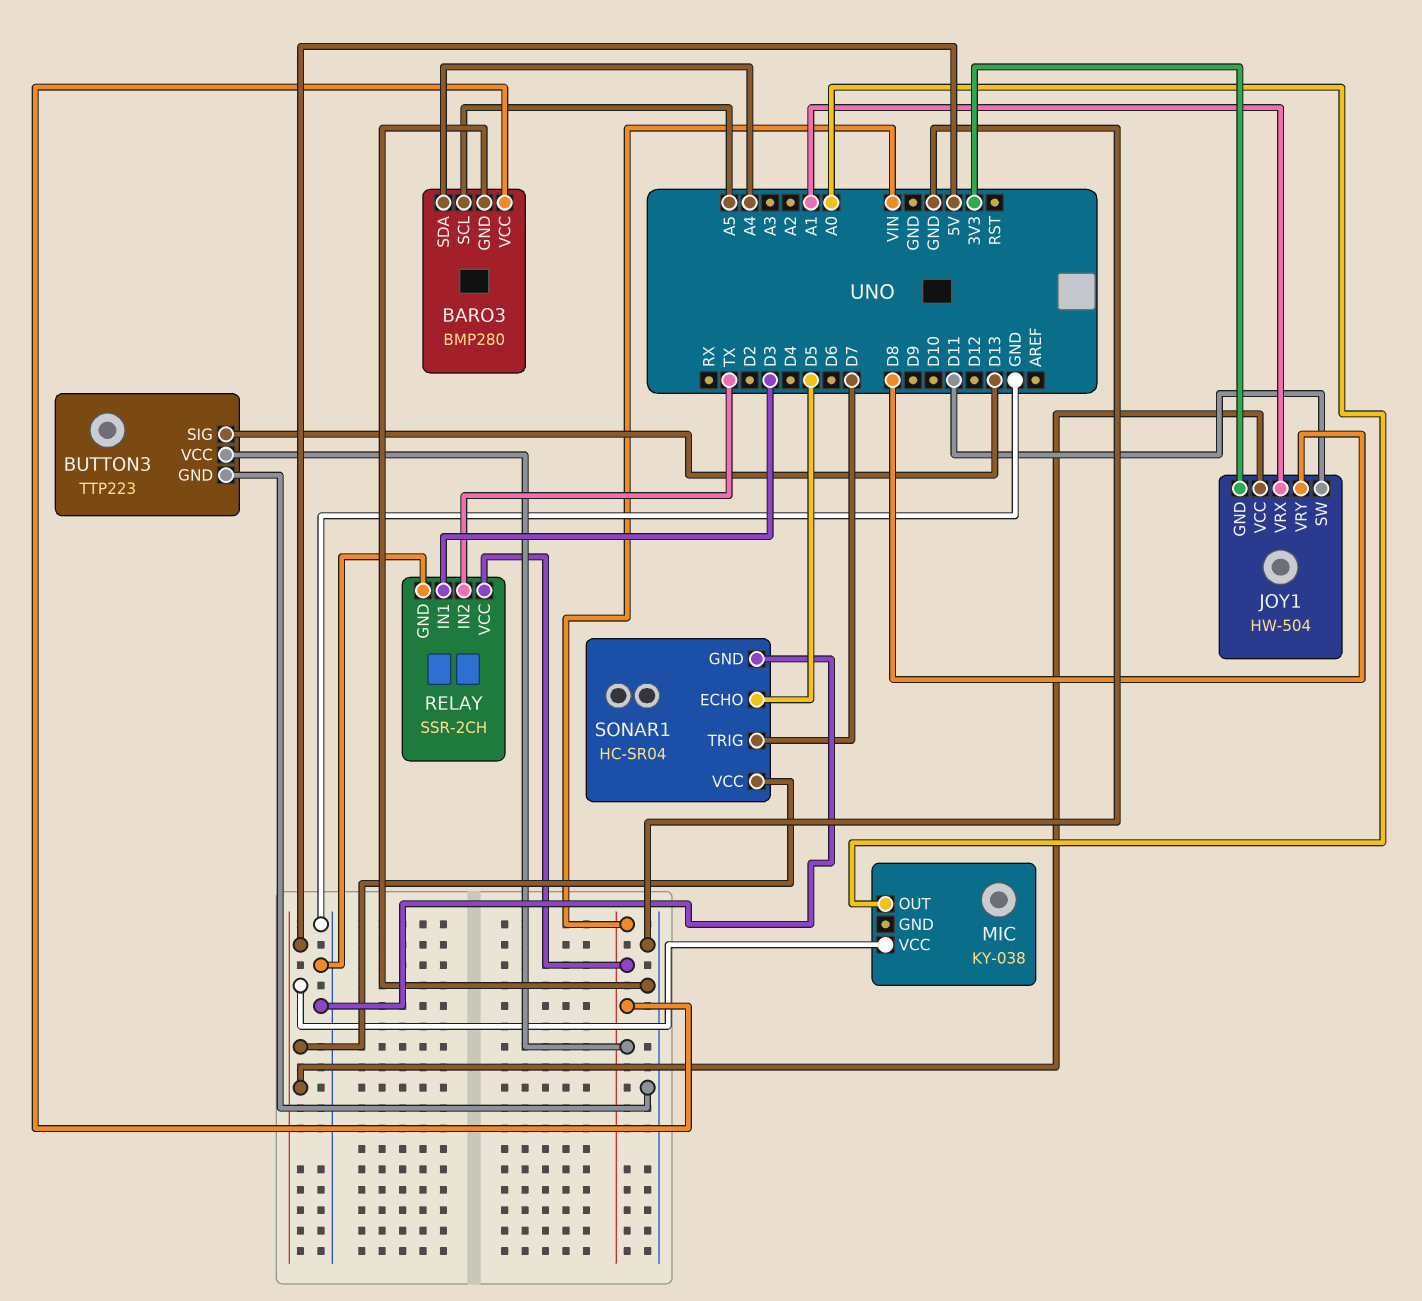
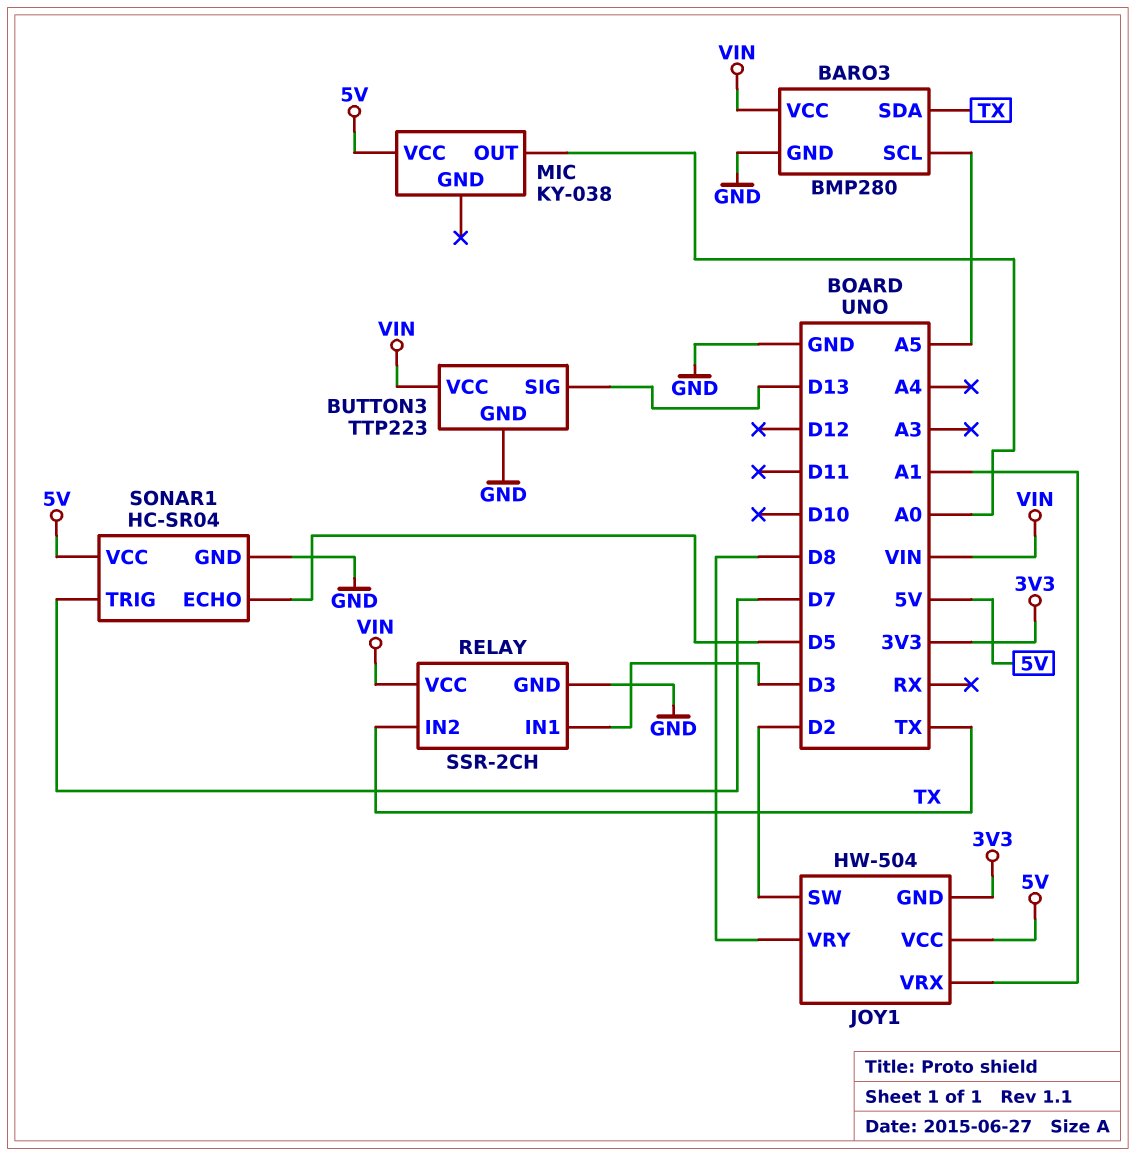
BARO3 pin SDA: A4 -> TX
JOY1 pin SW: D11 -> D2

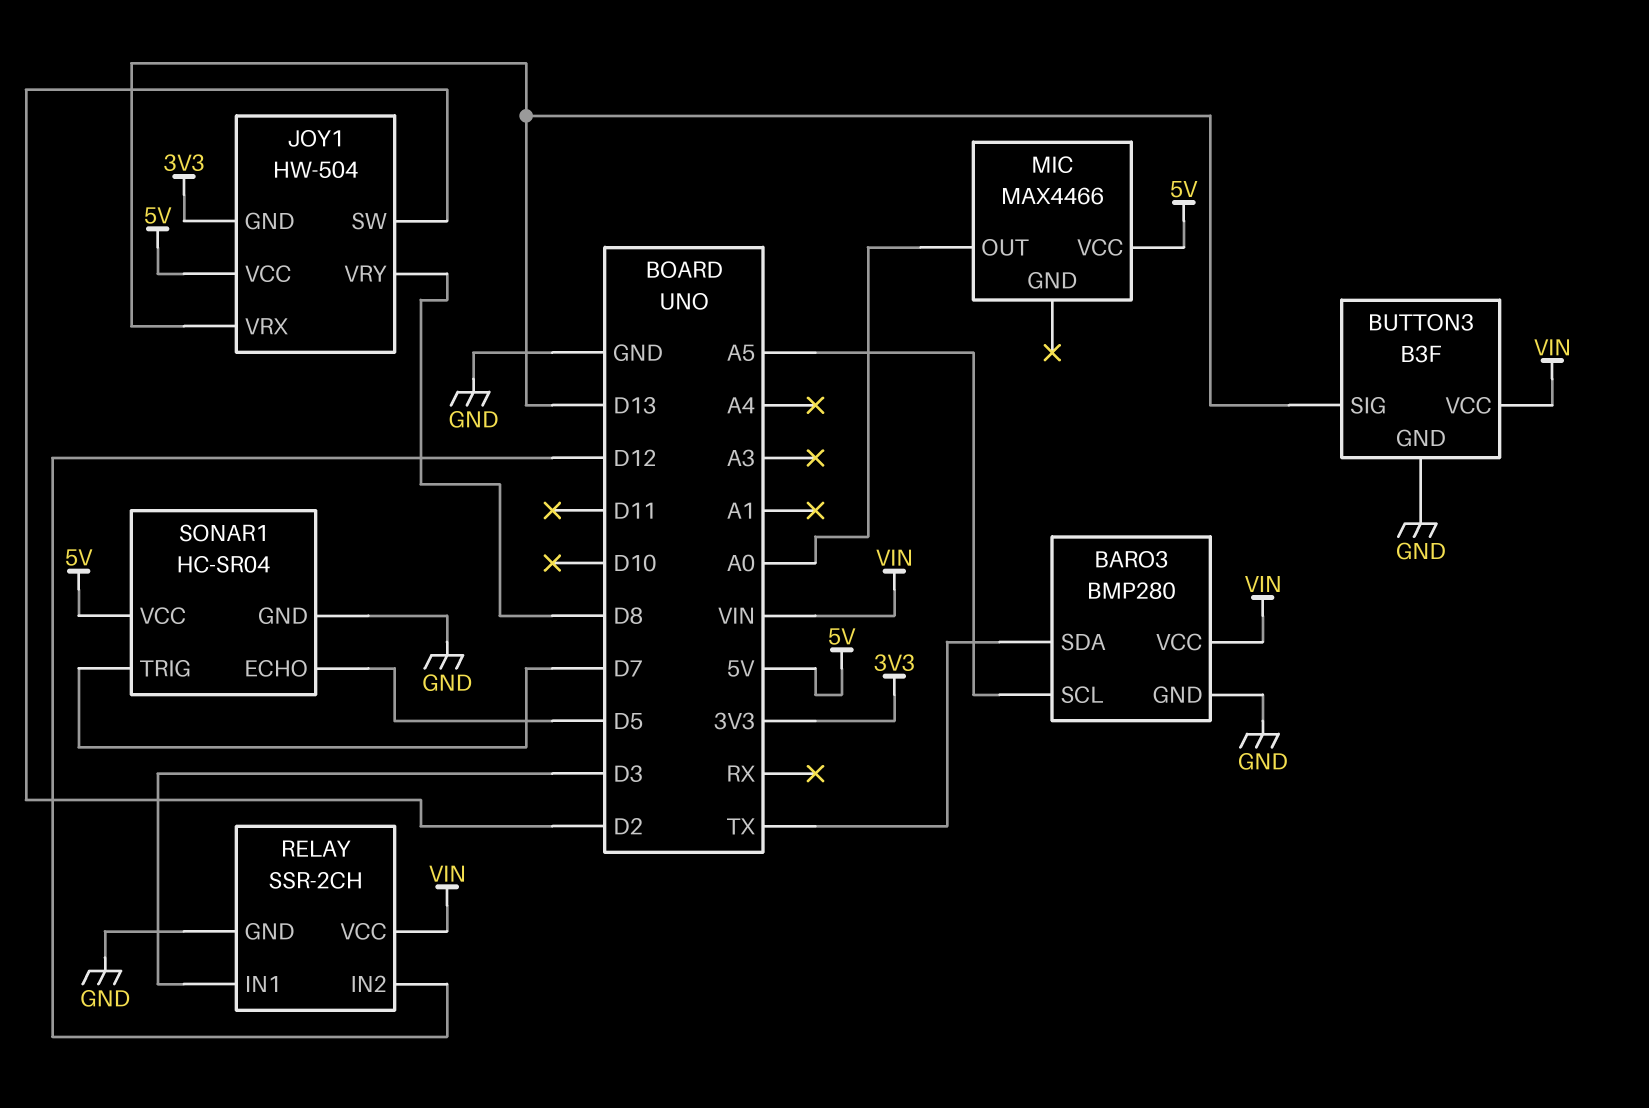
BUTTON3: TTP223 -> B3F
JOY1 pin VRX: A1 -> D13
MIC: KY-038 -> MAX4466
RELAY pin IN2: TX -> D12

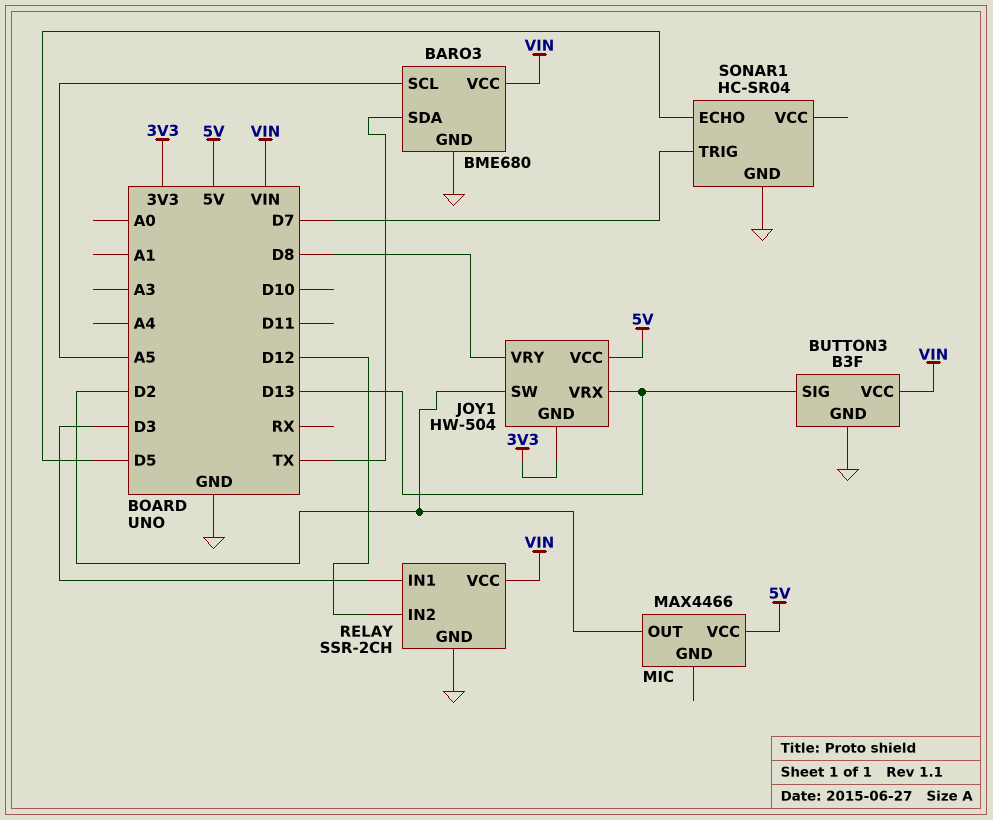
BARO3: BMP280 -> BME680
MIC pin OUT: A0 -> D2
SONAR1 pin VCC: 5V -> none

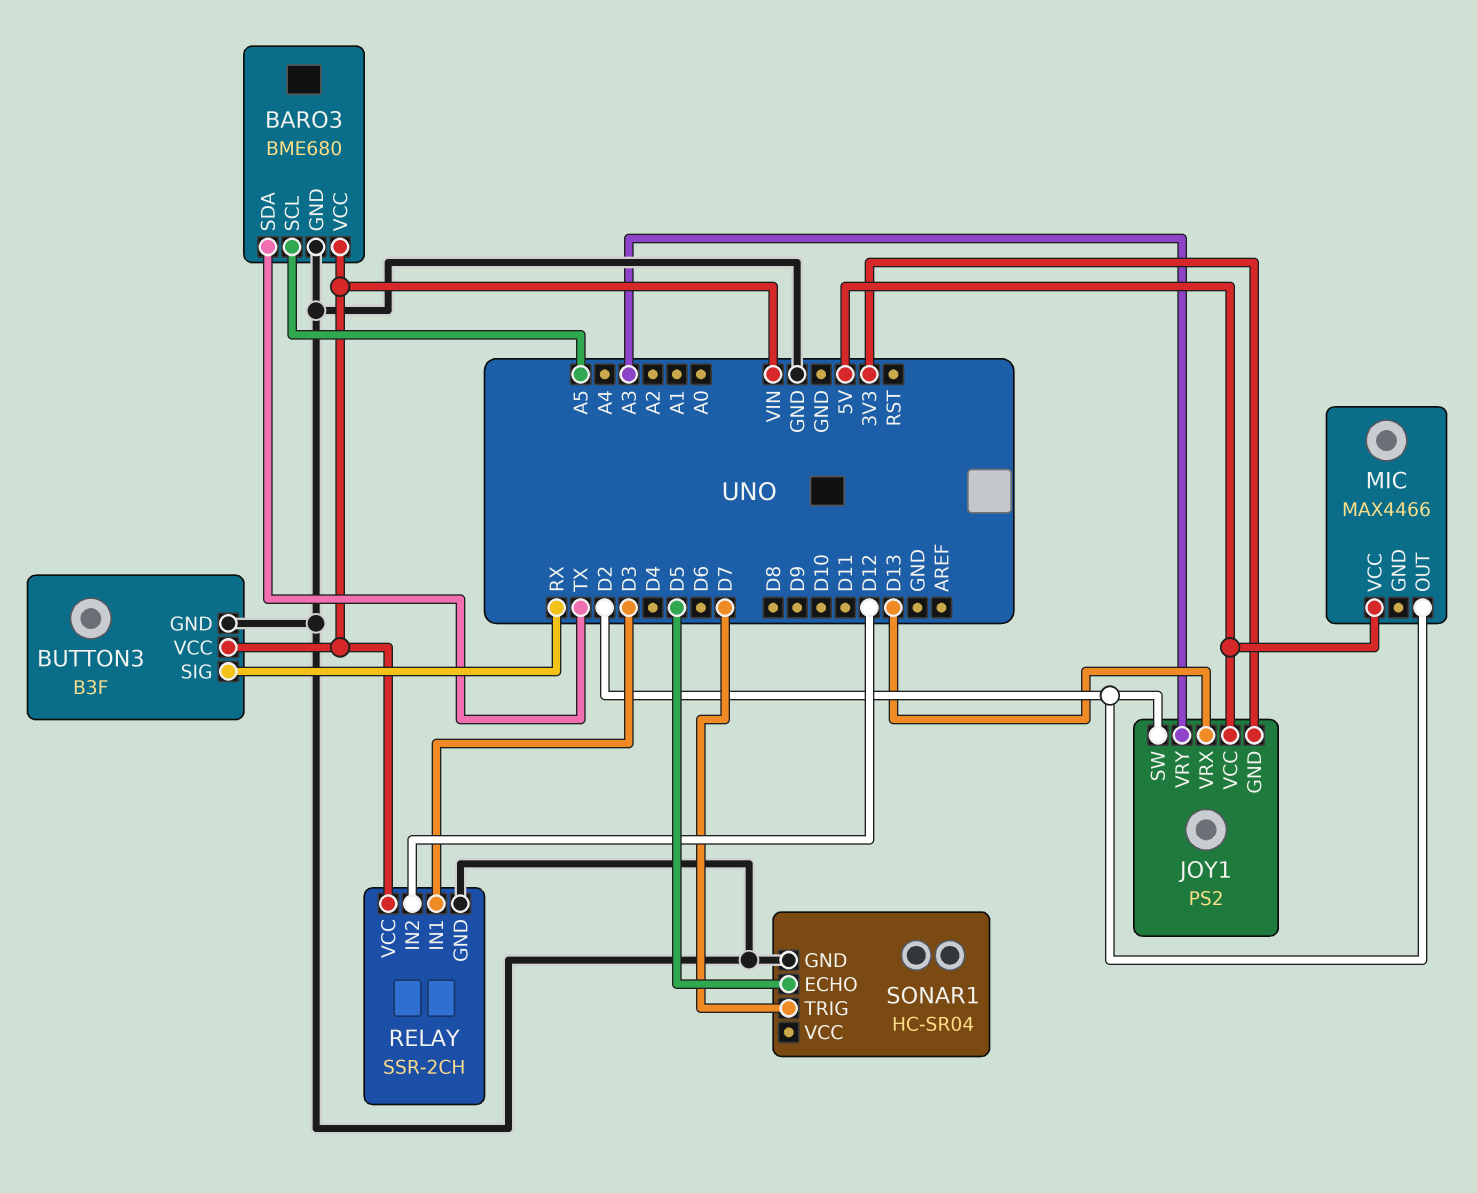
BUTTON3 pin SIG: D13 -> RX
JOY1: HW-504 -> PS2
JOY1 pin VRY: D8 -> A3

